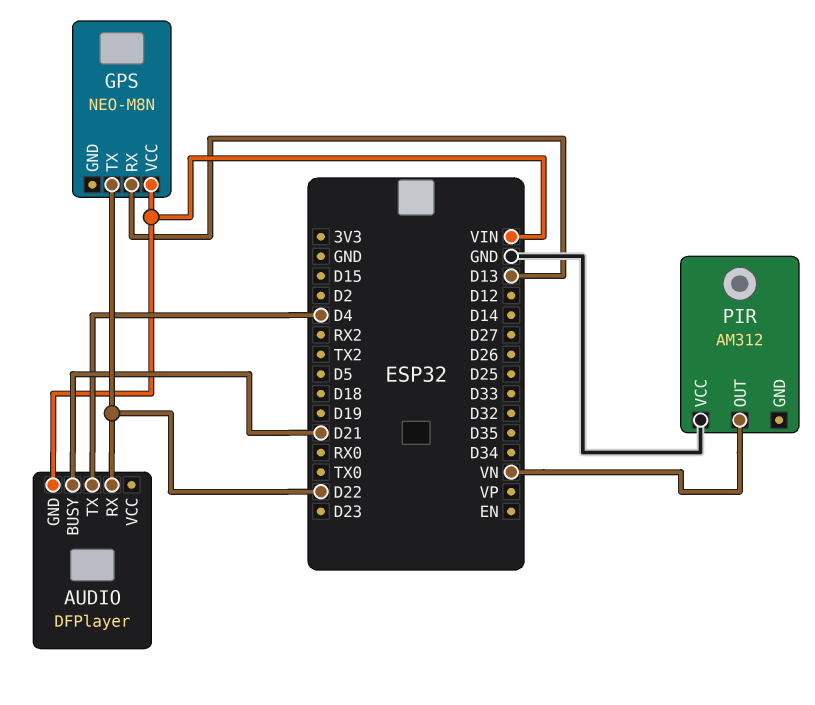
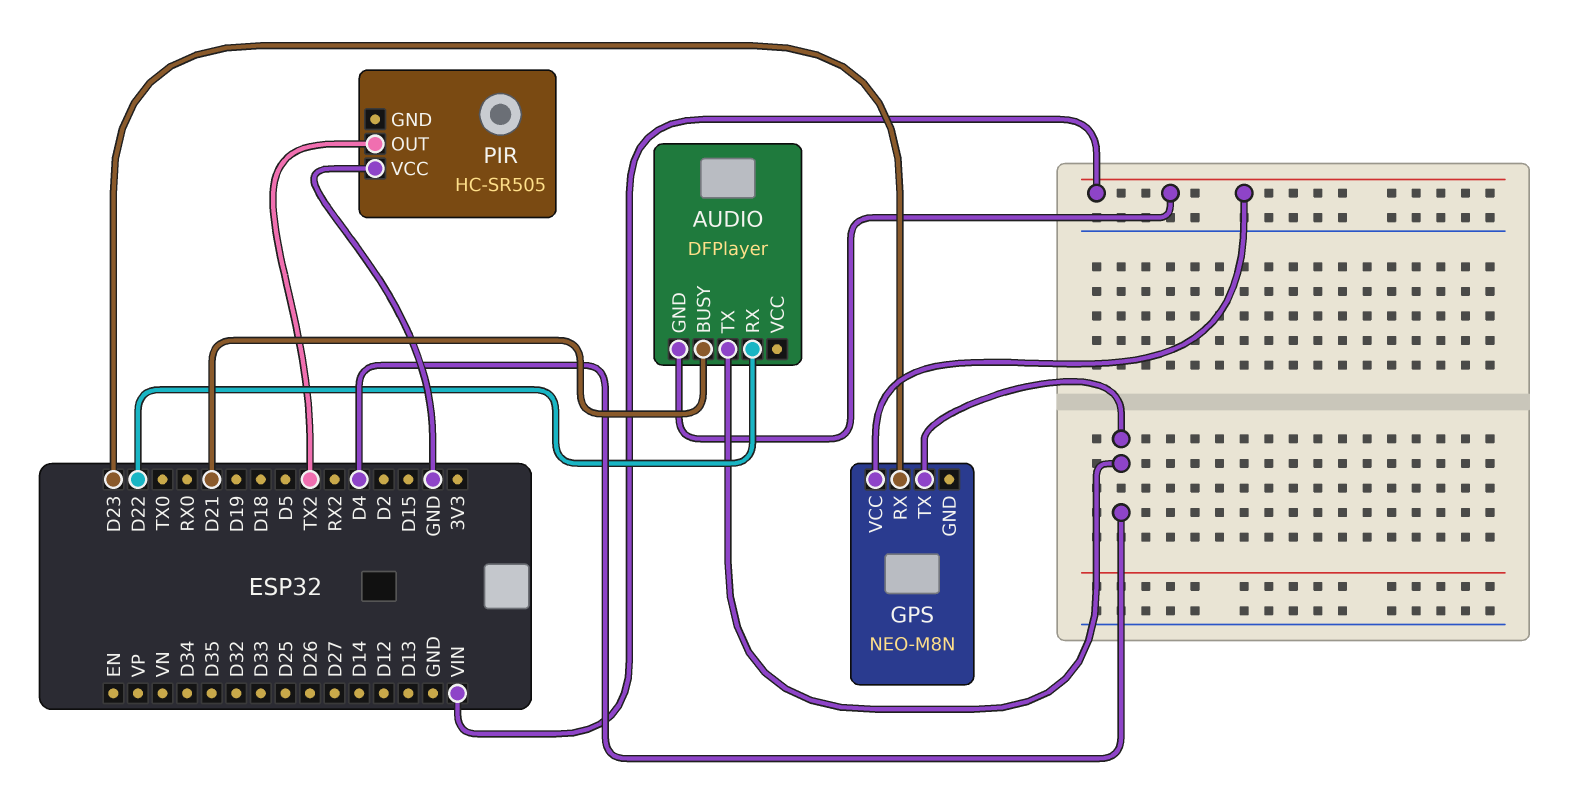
GPS pin RX: D13 -> D23
GPS pin TX: D22 -> D4
PIR: AM312 -> HC-SR505
PIR pin OUT: VN -> TX2

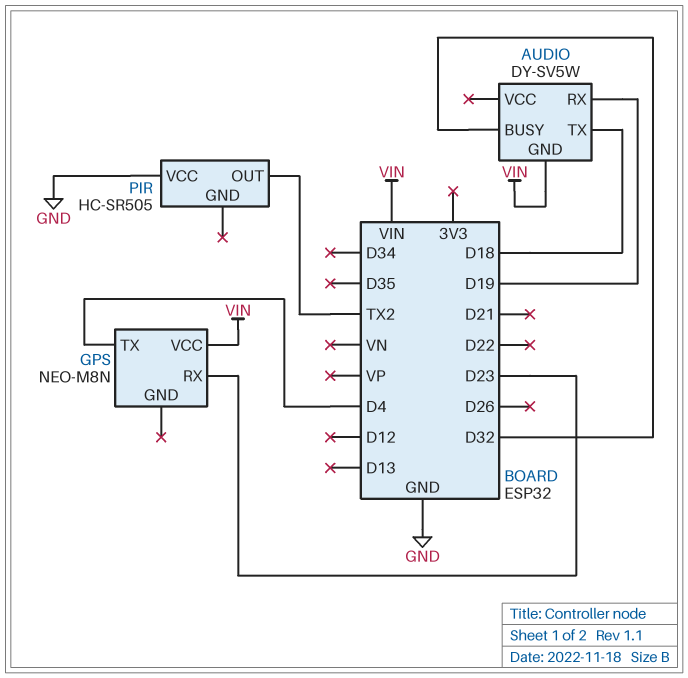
AUDIO: DFPlayer -> DY-SV5W
AUDIO pin BUSY: D21 -> D32
AUDIO pin RX: D22 -> D19
AUDIO pin TX: D4 -> D18

